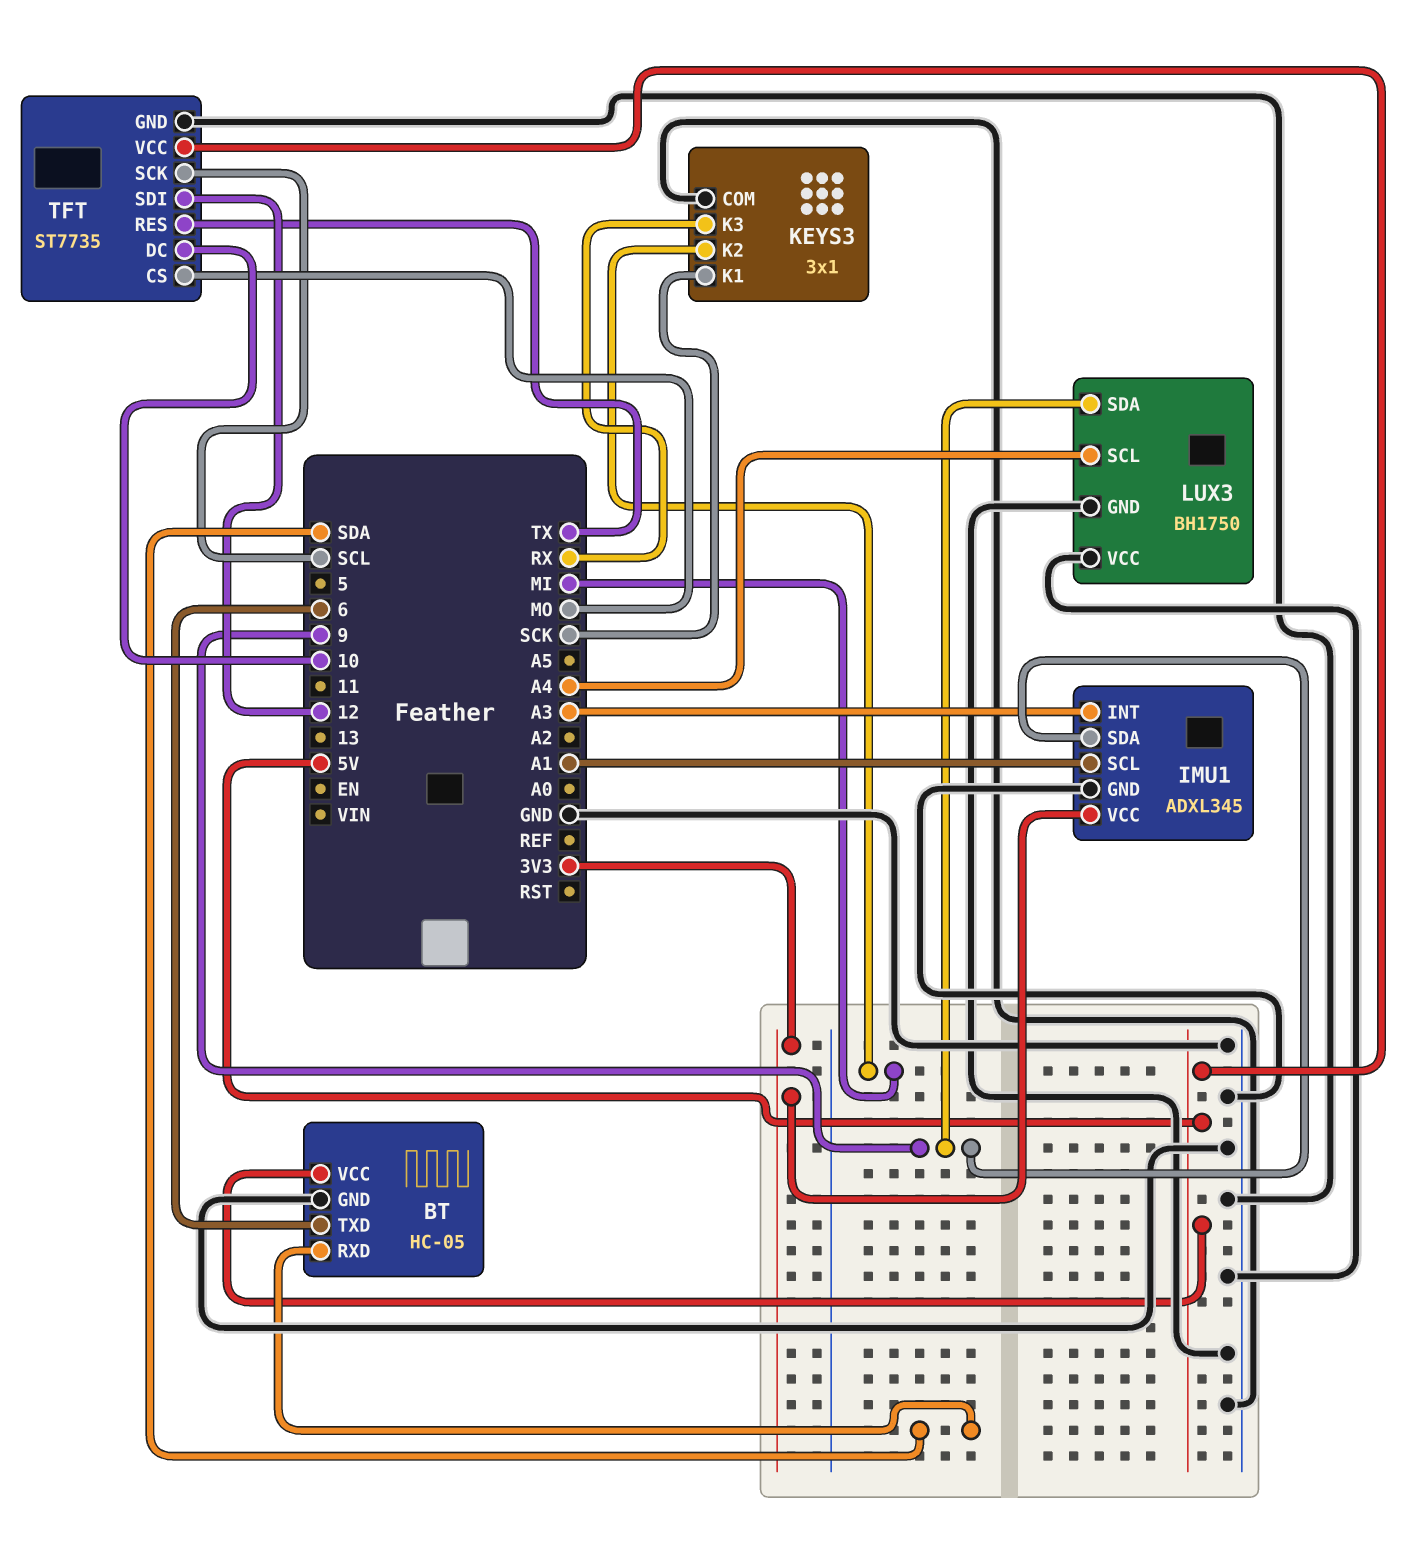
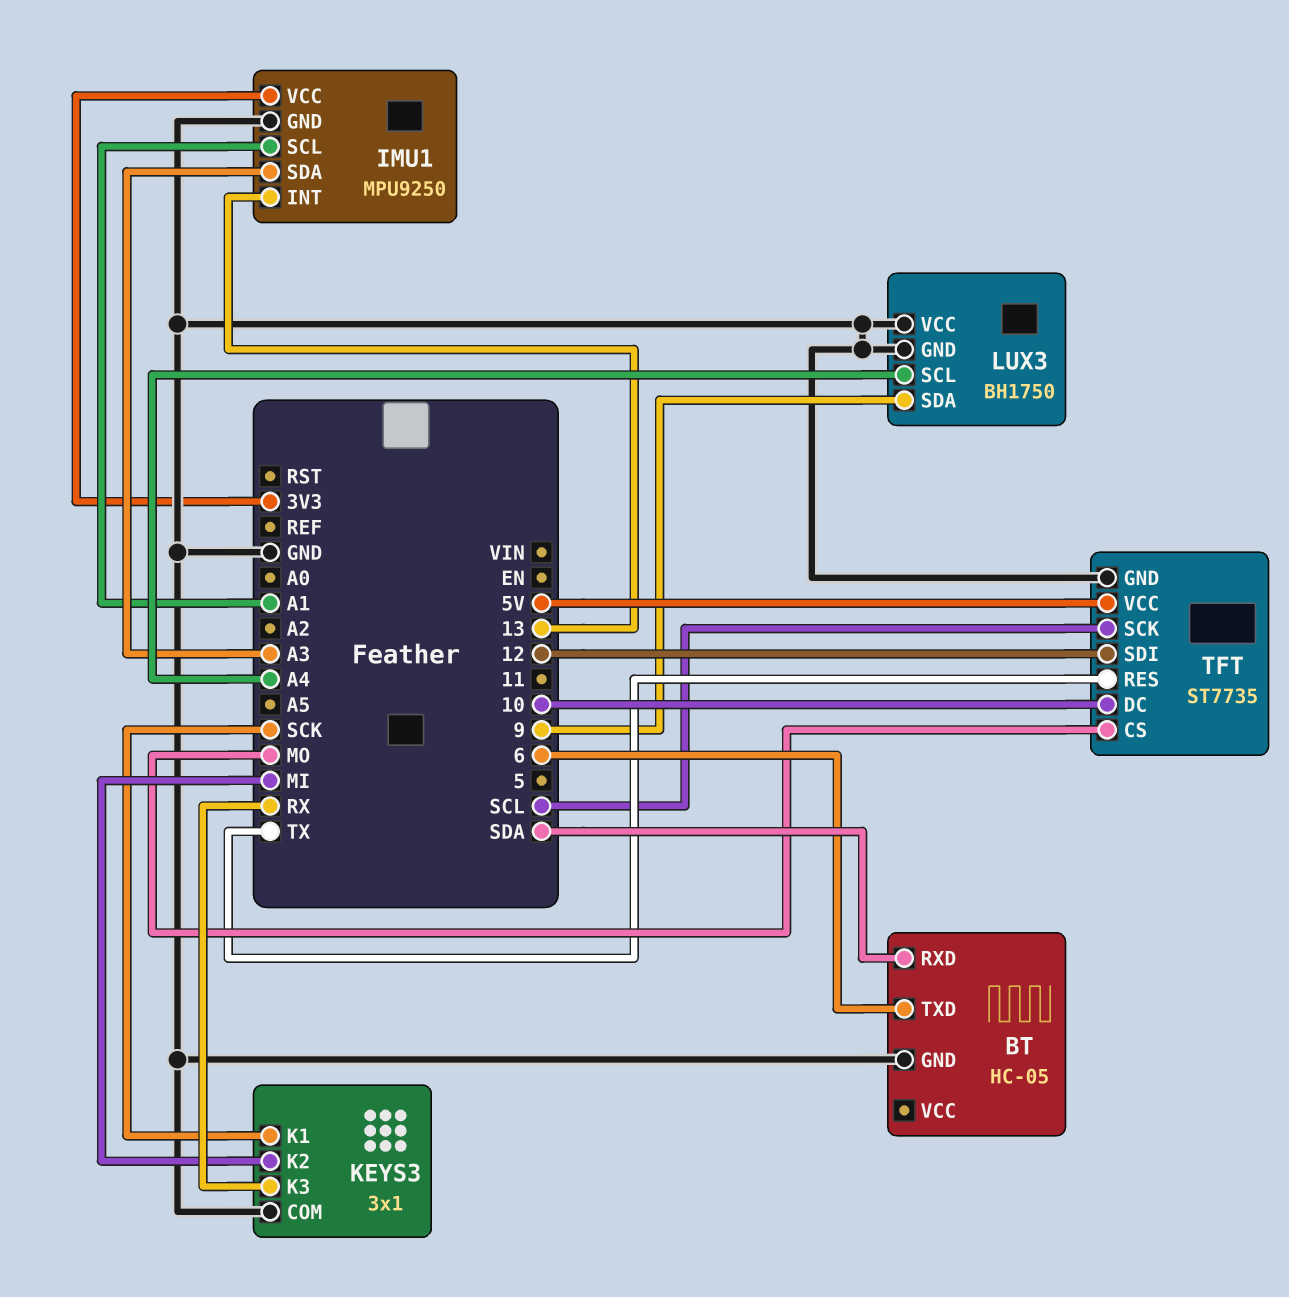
BT pin VCC: 5V -> none
IMU1: ADXL345 -> MPU9250
IMU1 pin INT: A3 -> 13
IMU1 pin SDA: 9 -> A3

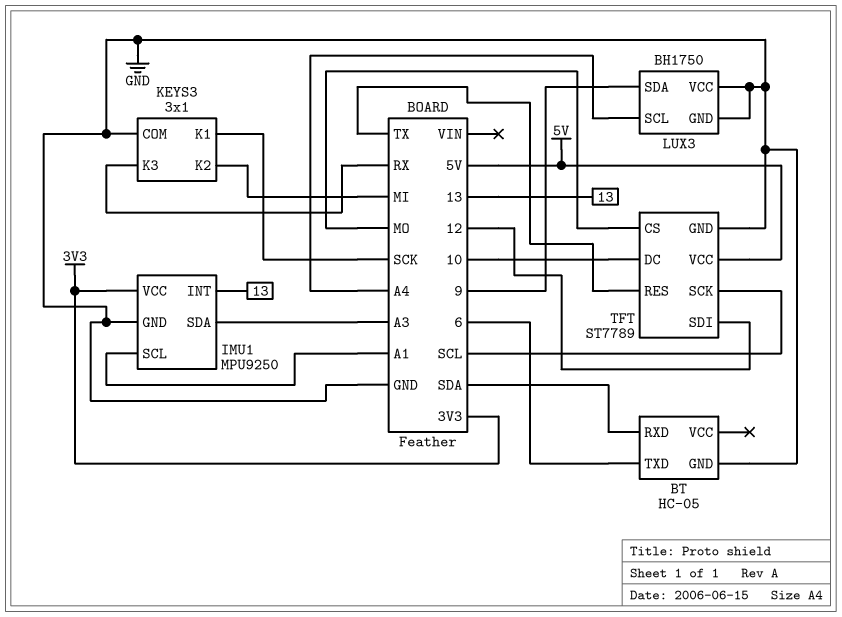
TFT: ST7735 -> ST7789

